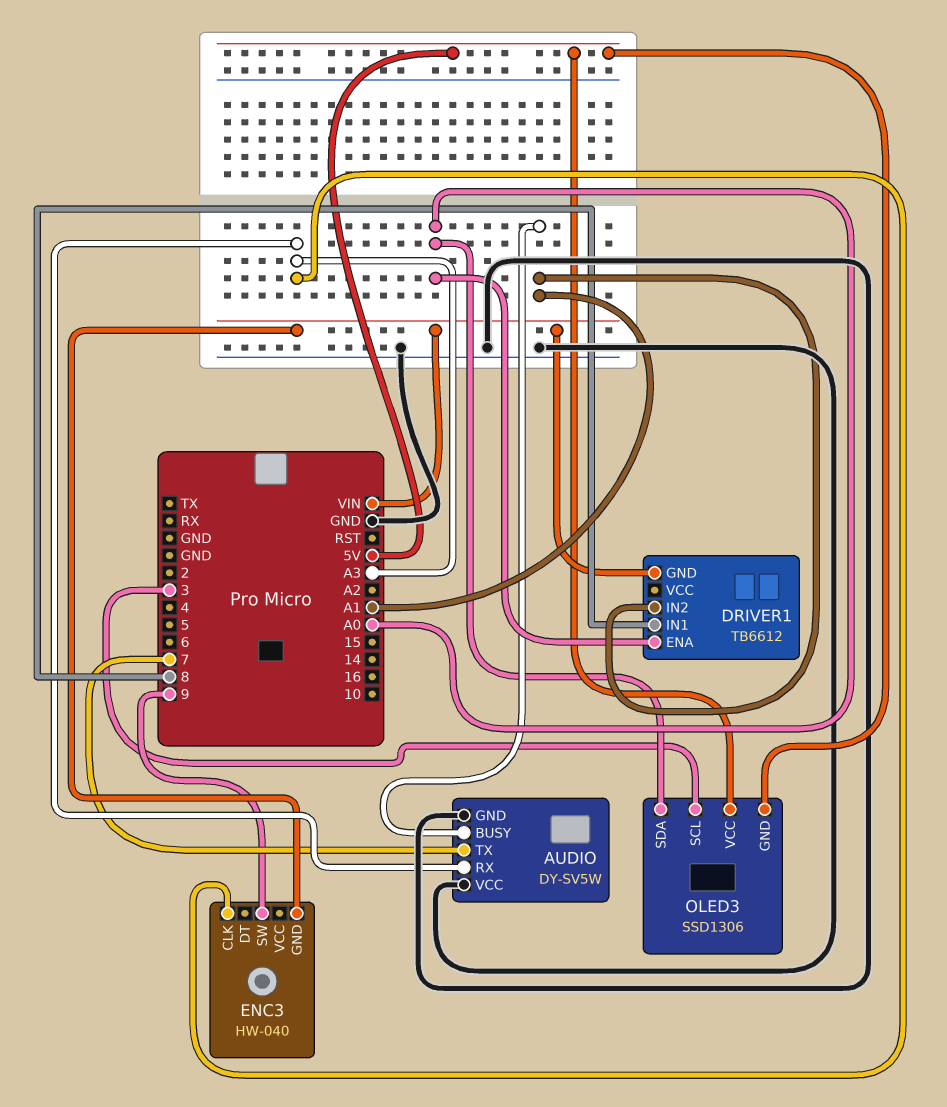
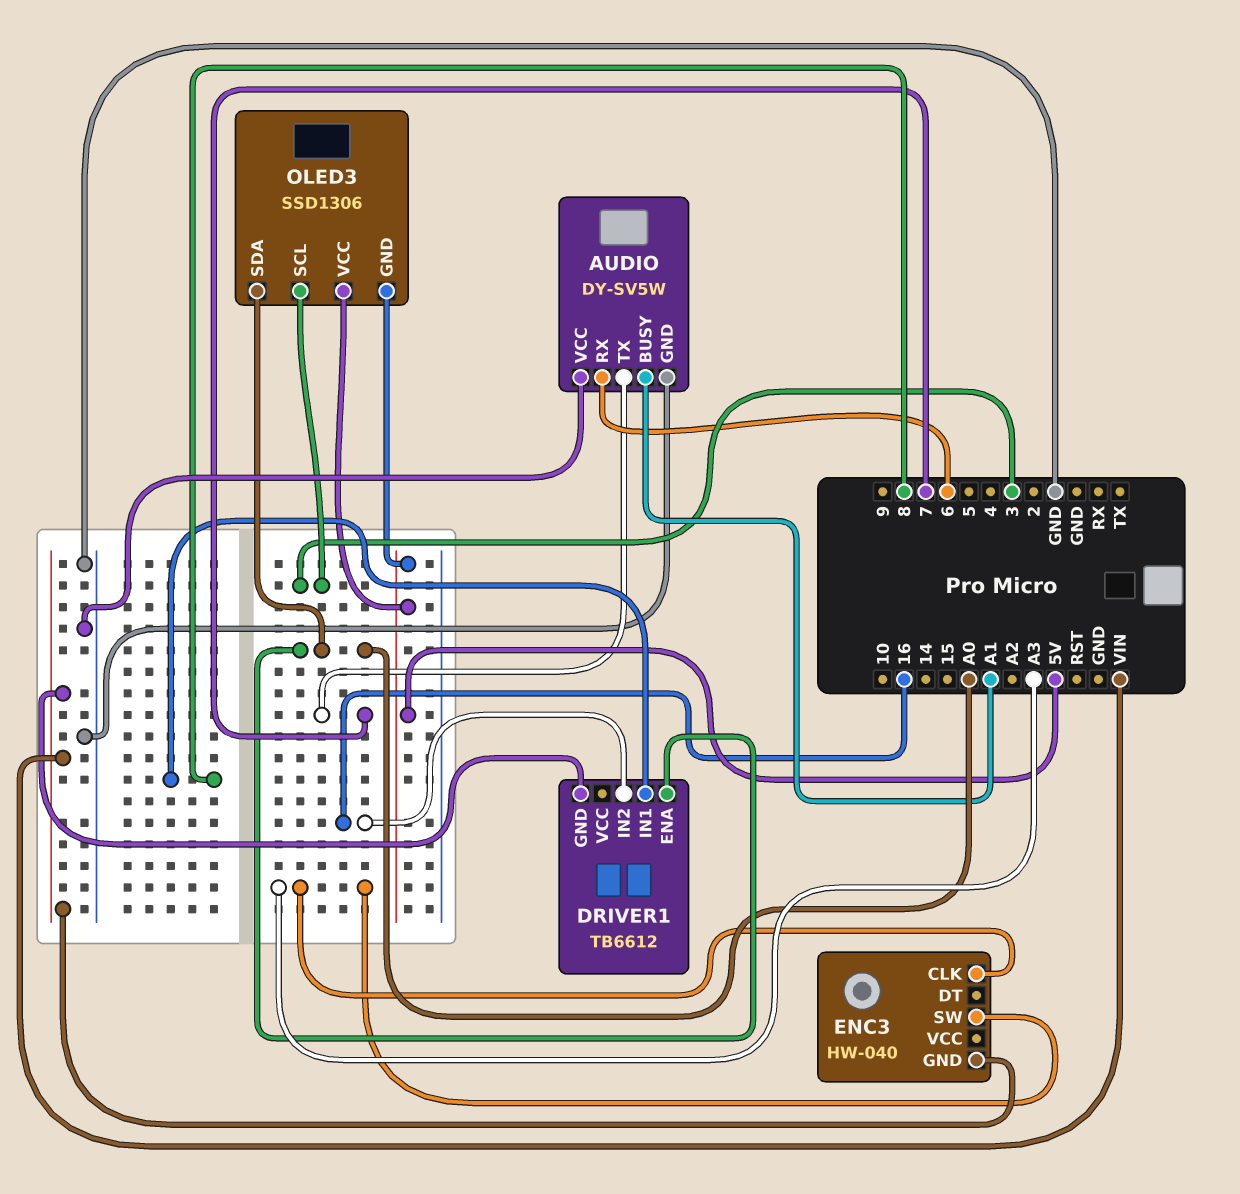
AUDIO pin RX: A3 -> 6
DRIVER1 pin IN2: A1 -> 16
ENC3 pin SW: 9 -> A3

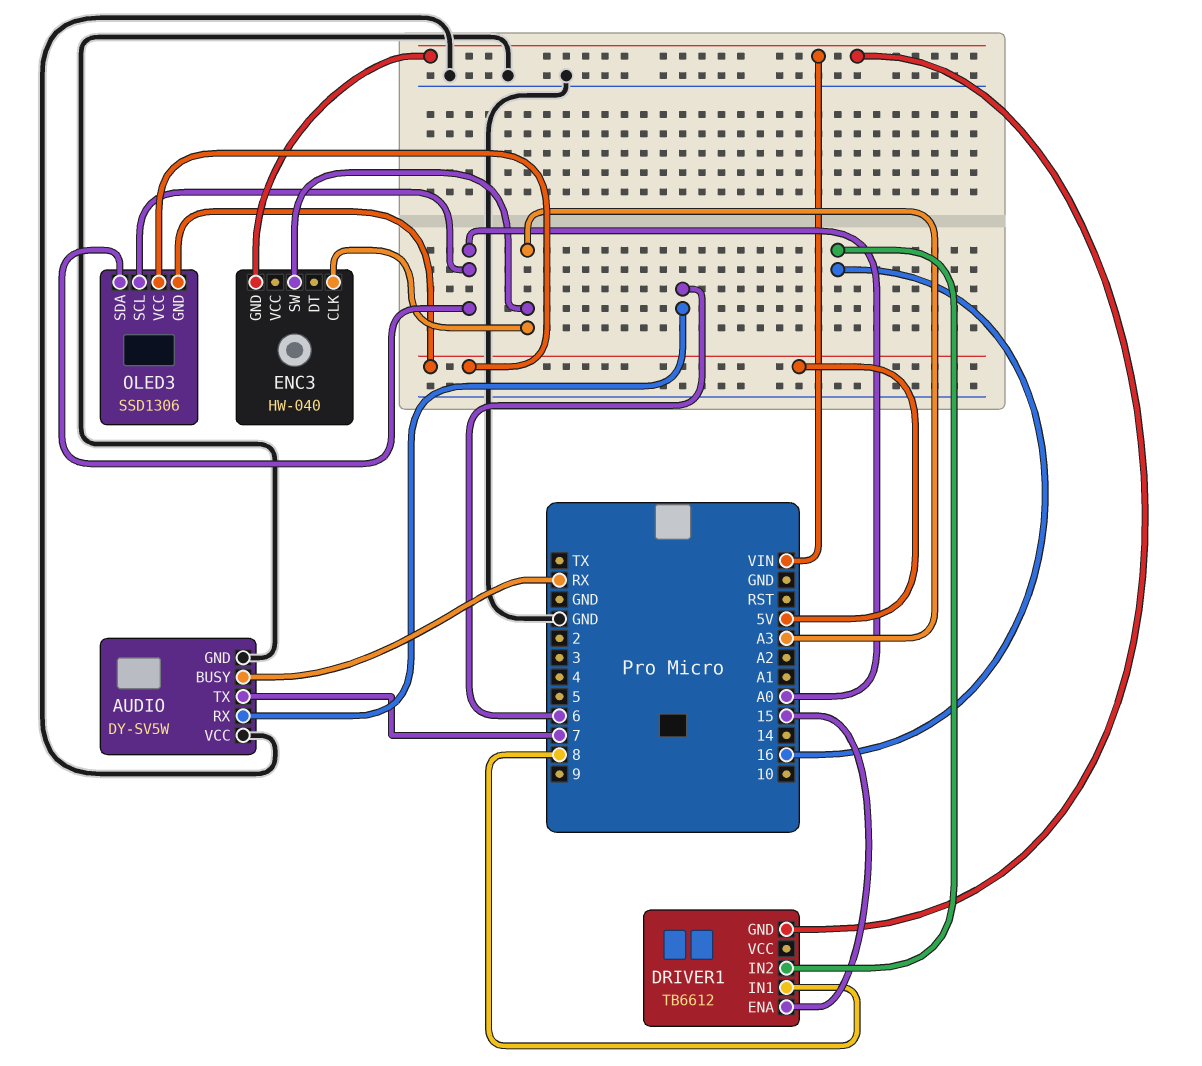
AUDIO pin BUSY: A1 -> RX
DRIVER1 pin ENA: A0 -> 15
OLED3 pin SCL: 3 -> A0

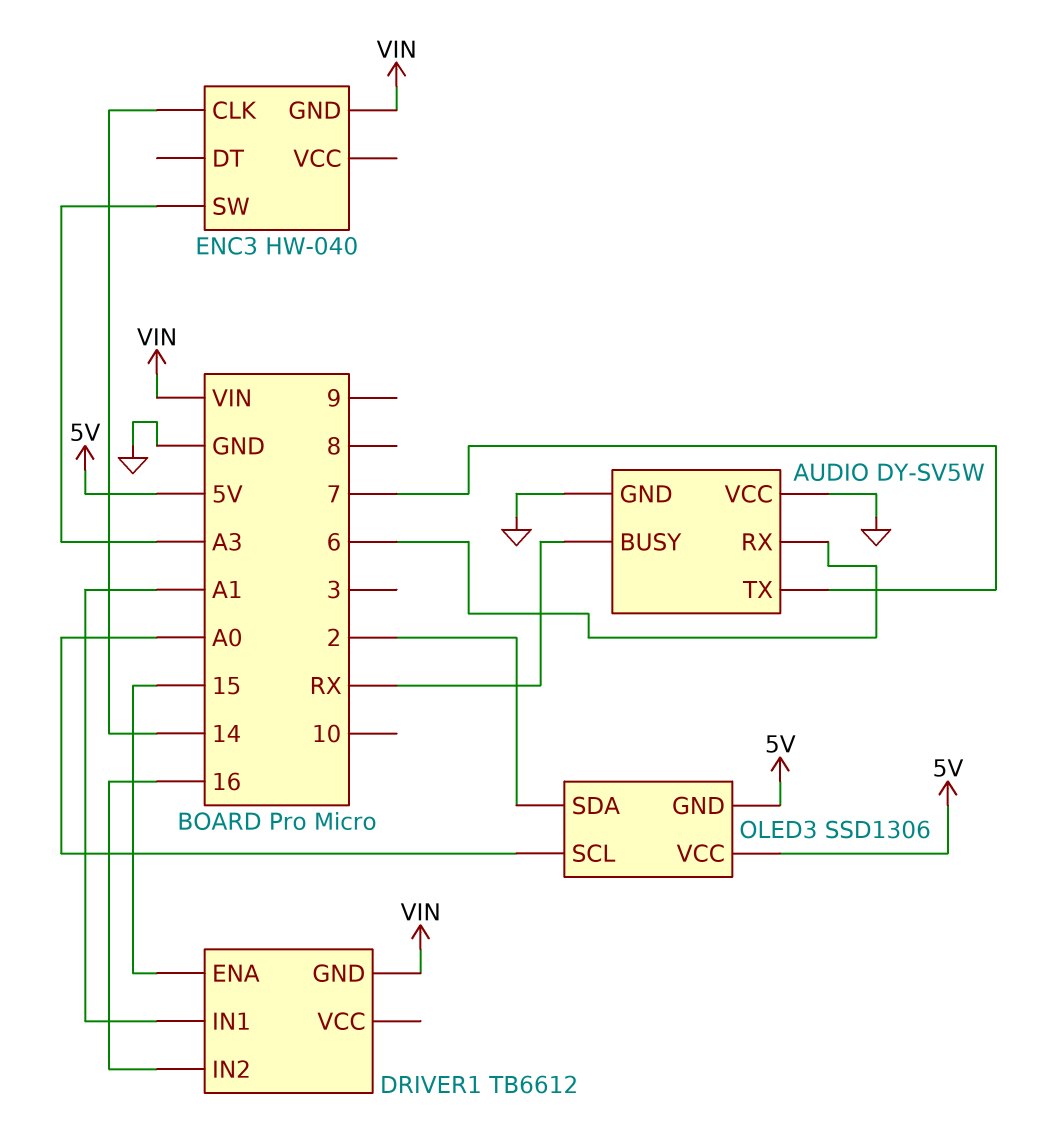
DRIVER1 pin IN1: 8 -> A1
ENC3 pin CLK: A3 -> 14
OLED3 pin SDA: A0 -> 2

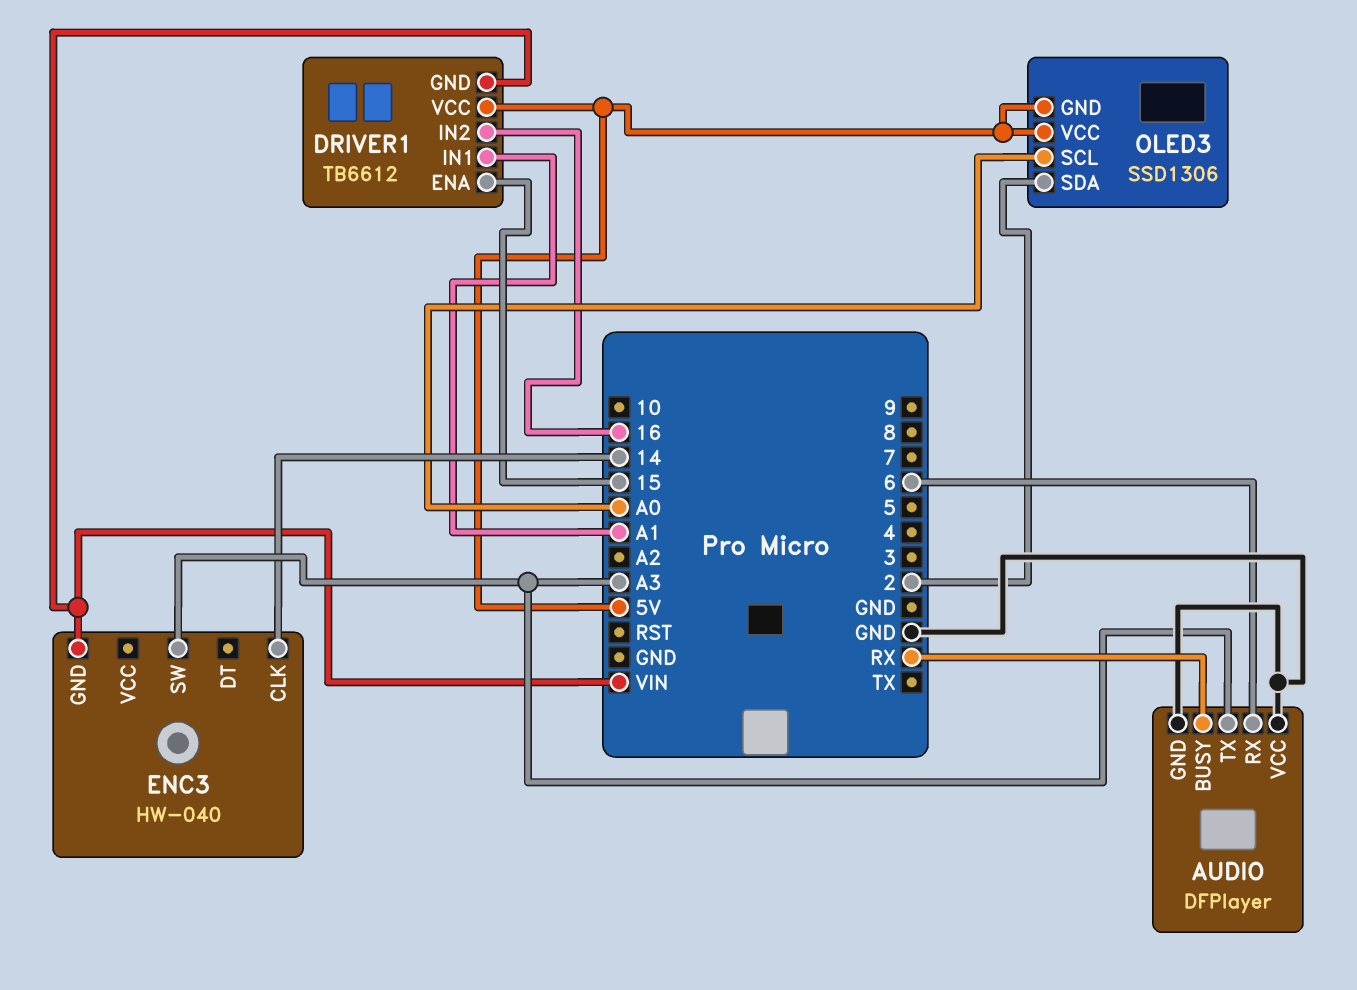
AUDIO: DY-SV5W -> DFPlayer
AUDIO pin TX: 7 -> A3
DRIVER1 pin VCC: none -> 5V

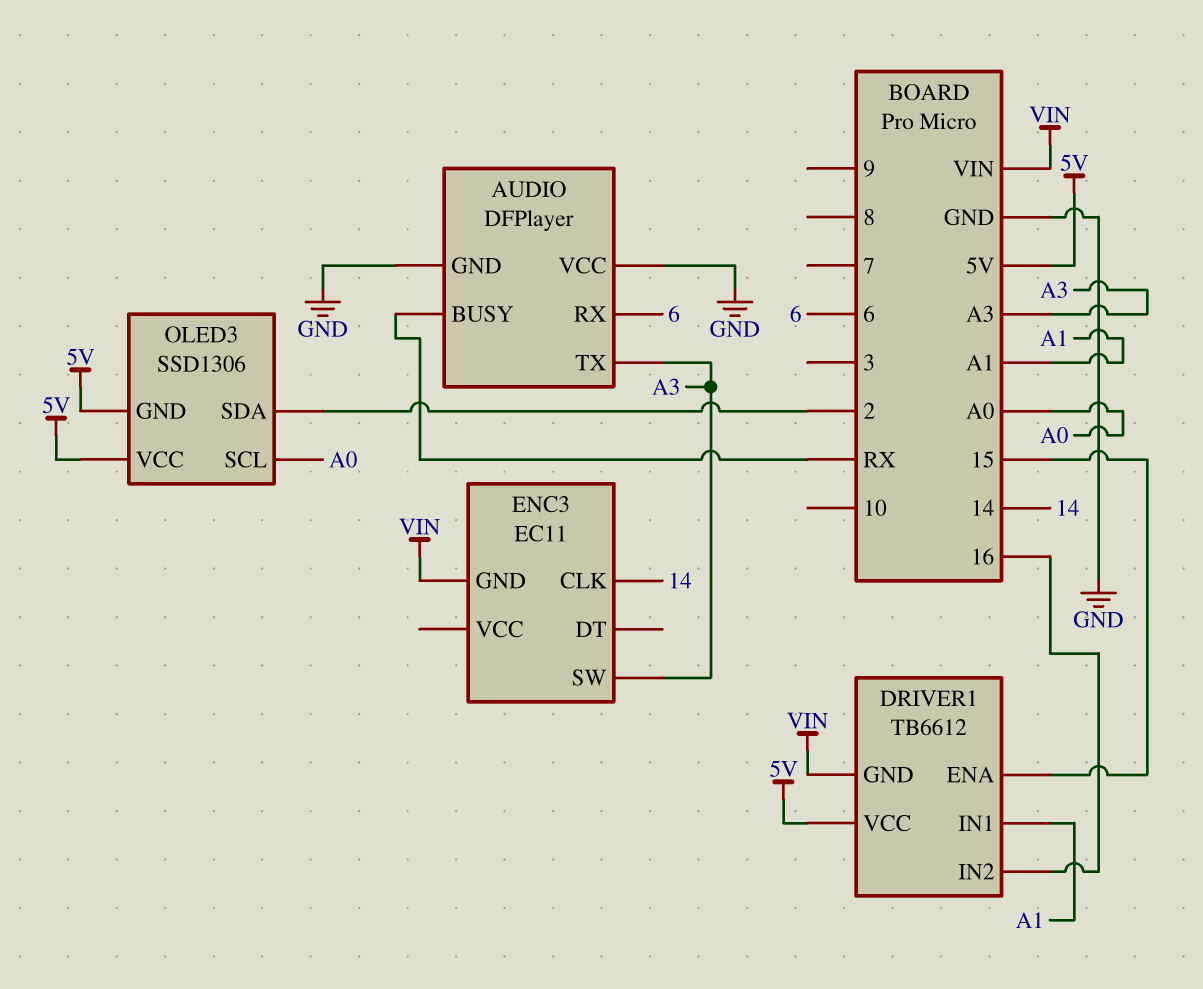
ENC3: HW-040 -> EC11

